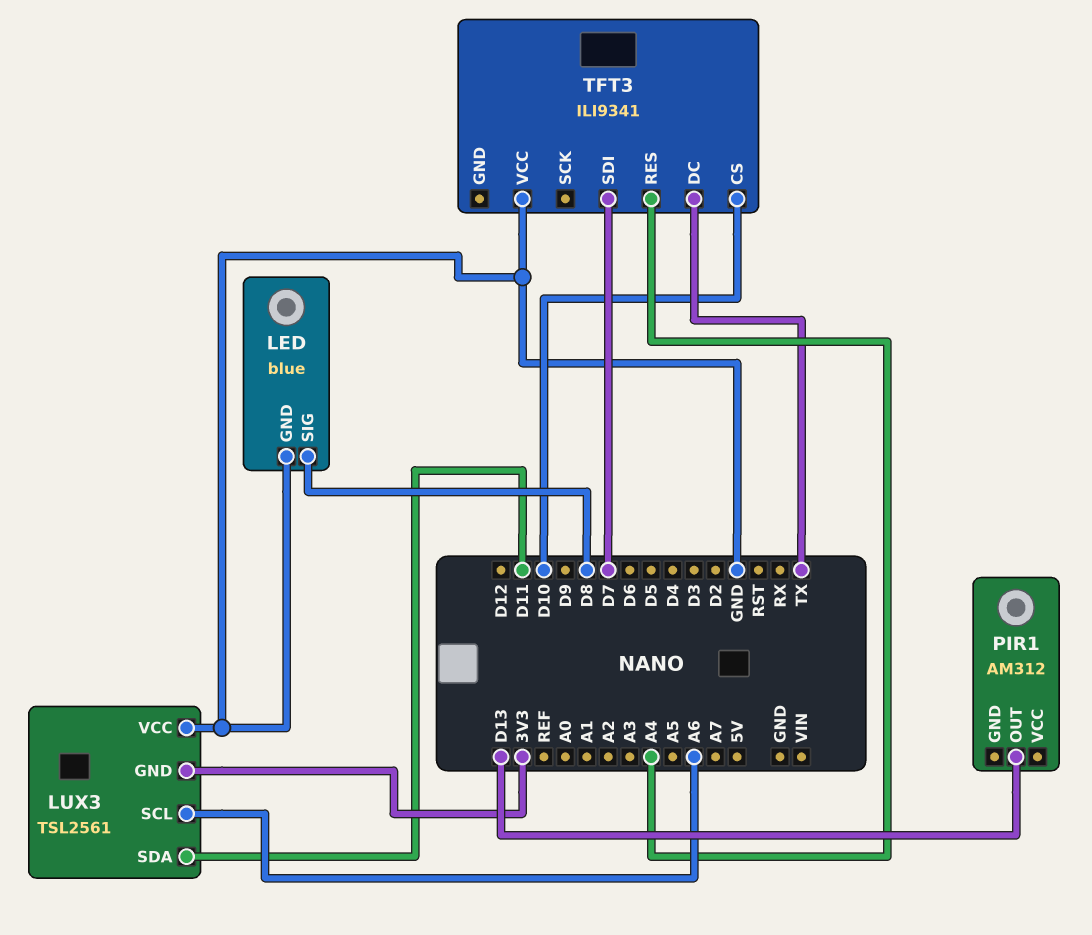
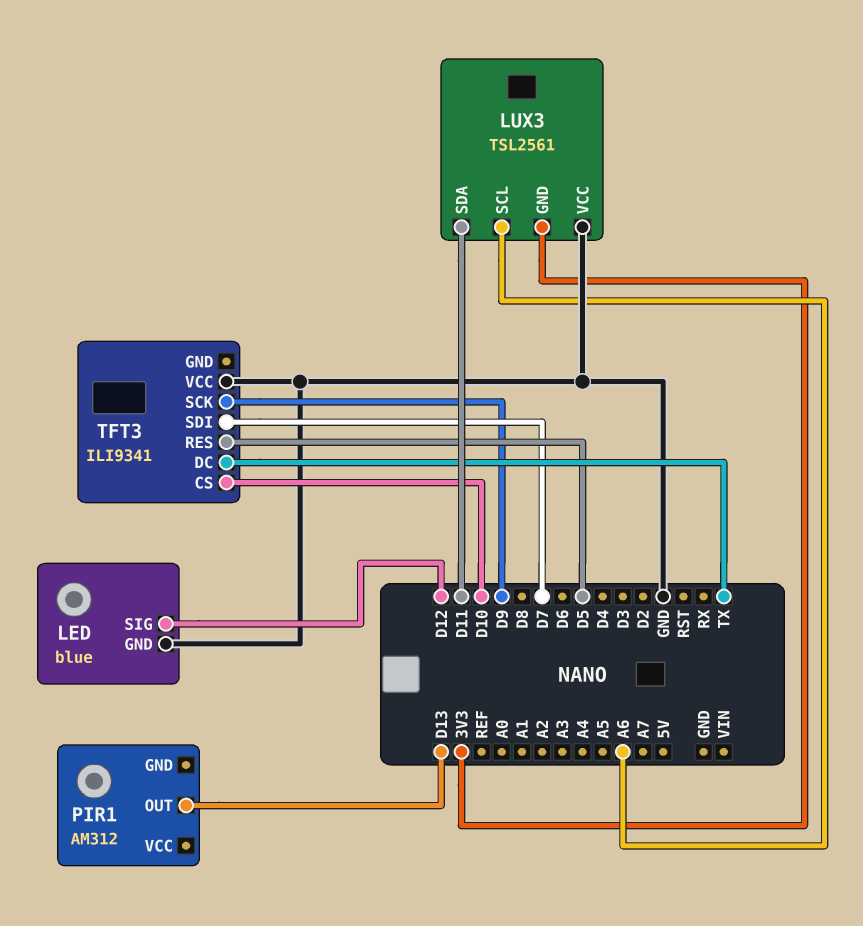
LED pin SIG: D8 -> D12
TFT3 pin RES: A4 -> D5
TFT3 pin SCK: none -> D9

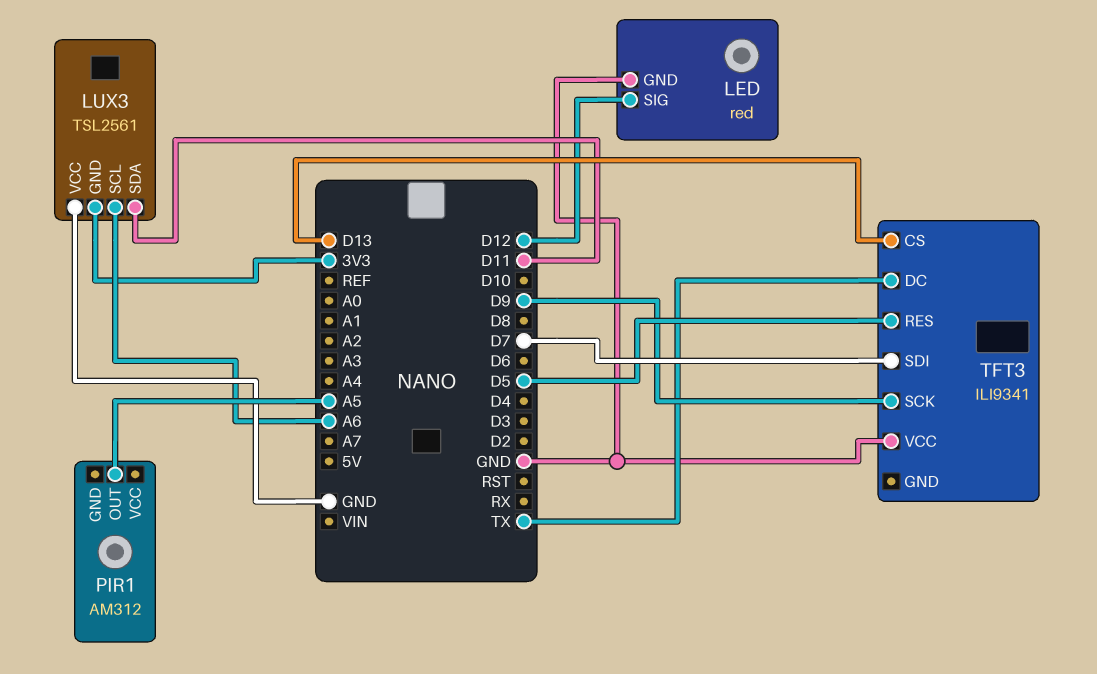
LED: blue -> red
PIR1 pin OUT: D13 -> A5
TFT3 pin CS: D10 -> D13

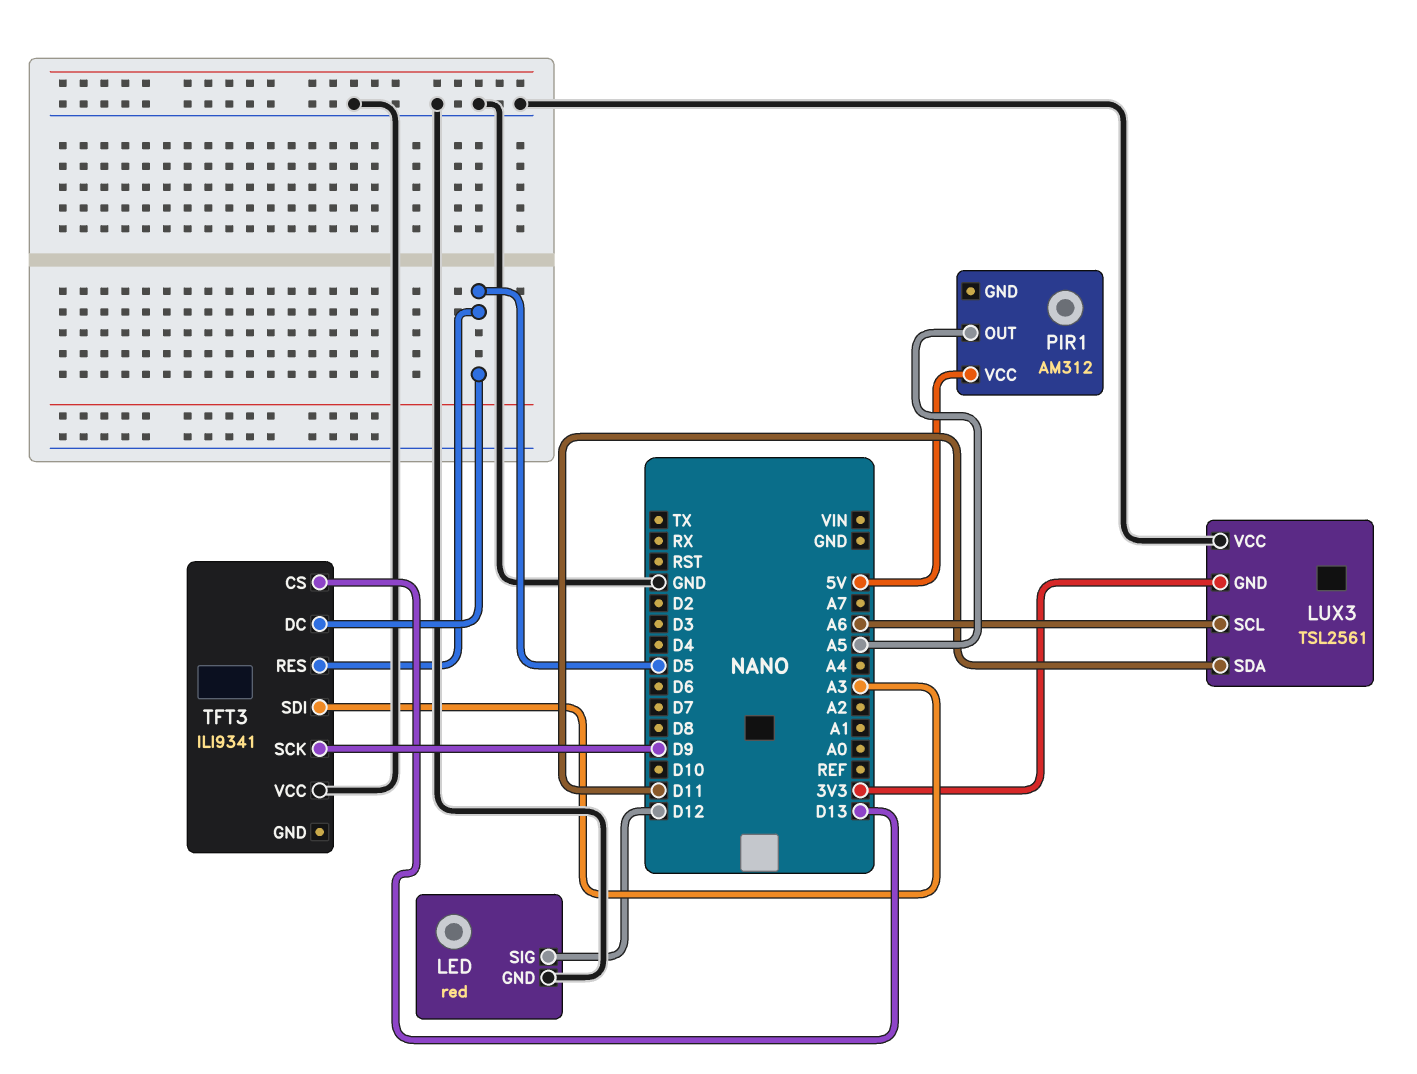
PIR1 pin VCC: none -> 5V
TFT3 pin DC: TX -> D5
TFT3 pin SDI: D7 -> A3

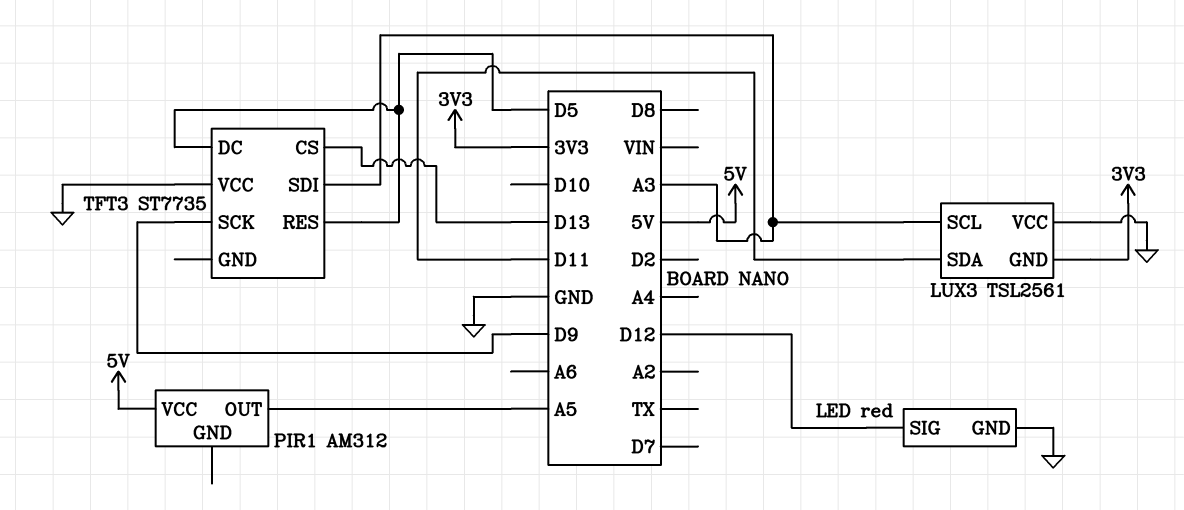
LUX3 pin SCL: A6 -> A3
TFT3: ILI9341 -> ST7735

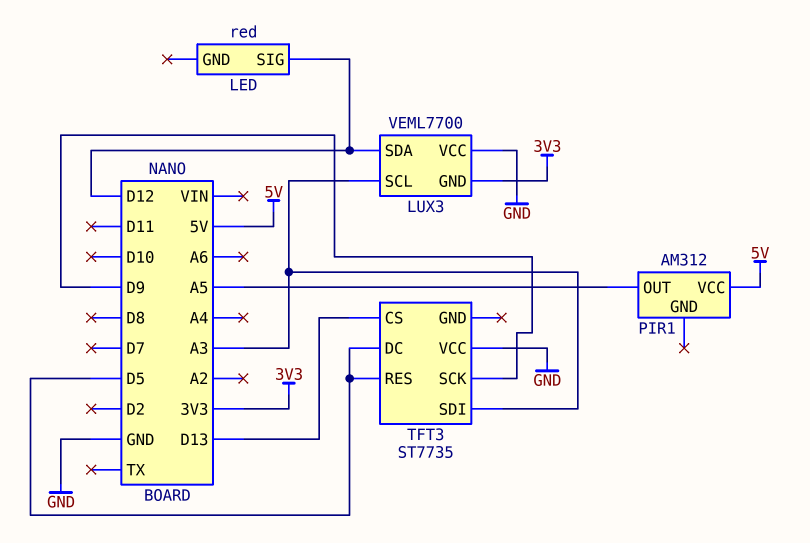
LED pin GND: GND -> none
LUX3: TSL2561 -> VEML7700
LUX3 pin SDA: D11 -> D12

